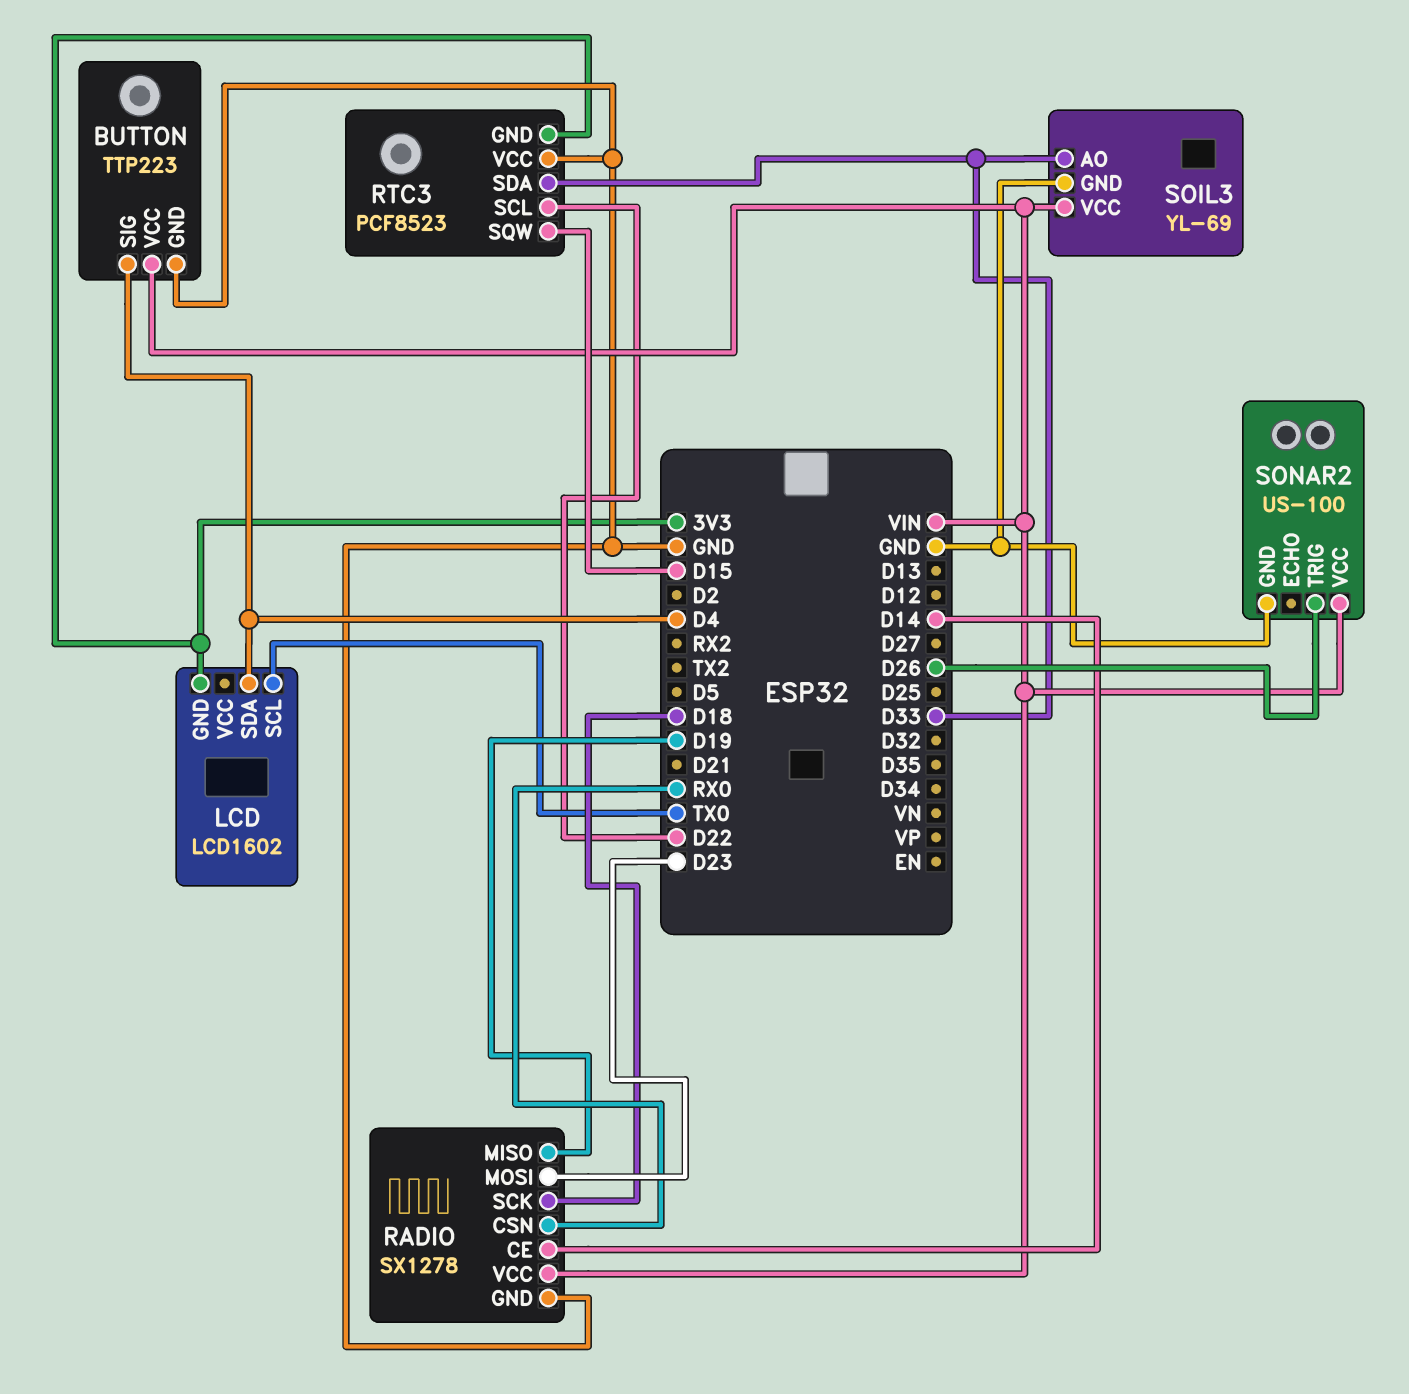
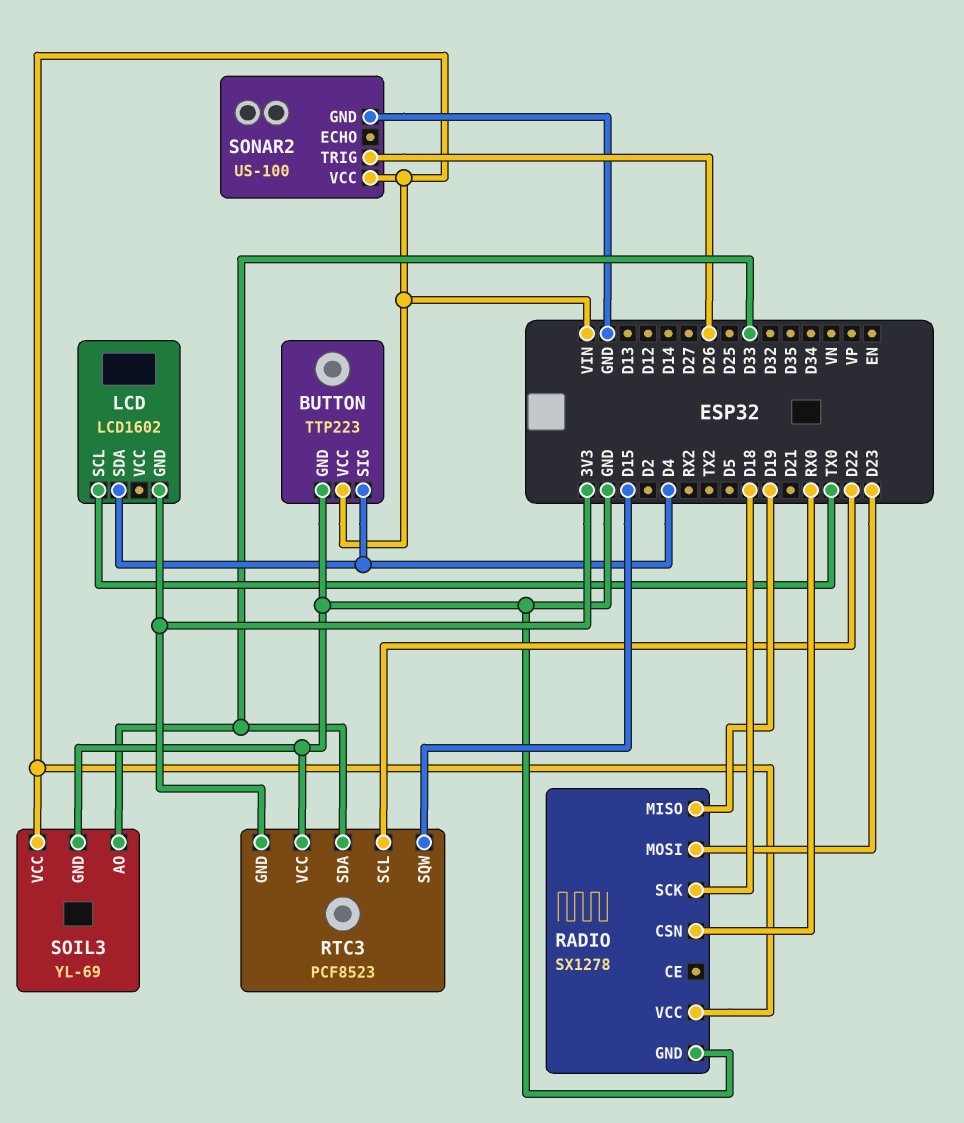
RADIO pin CE: D14 -> none

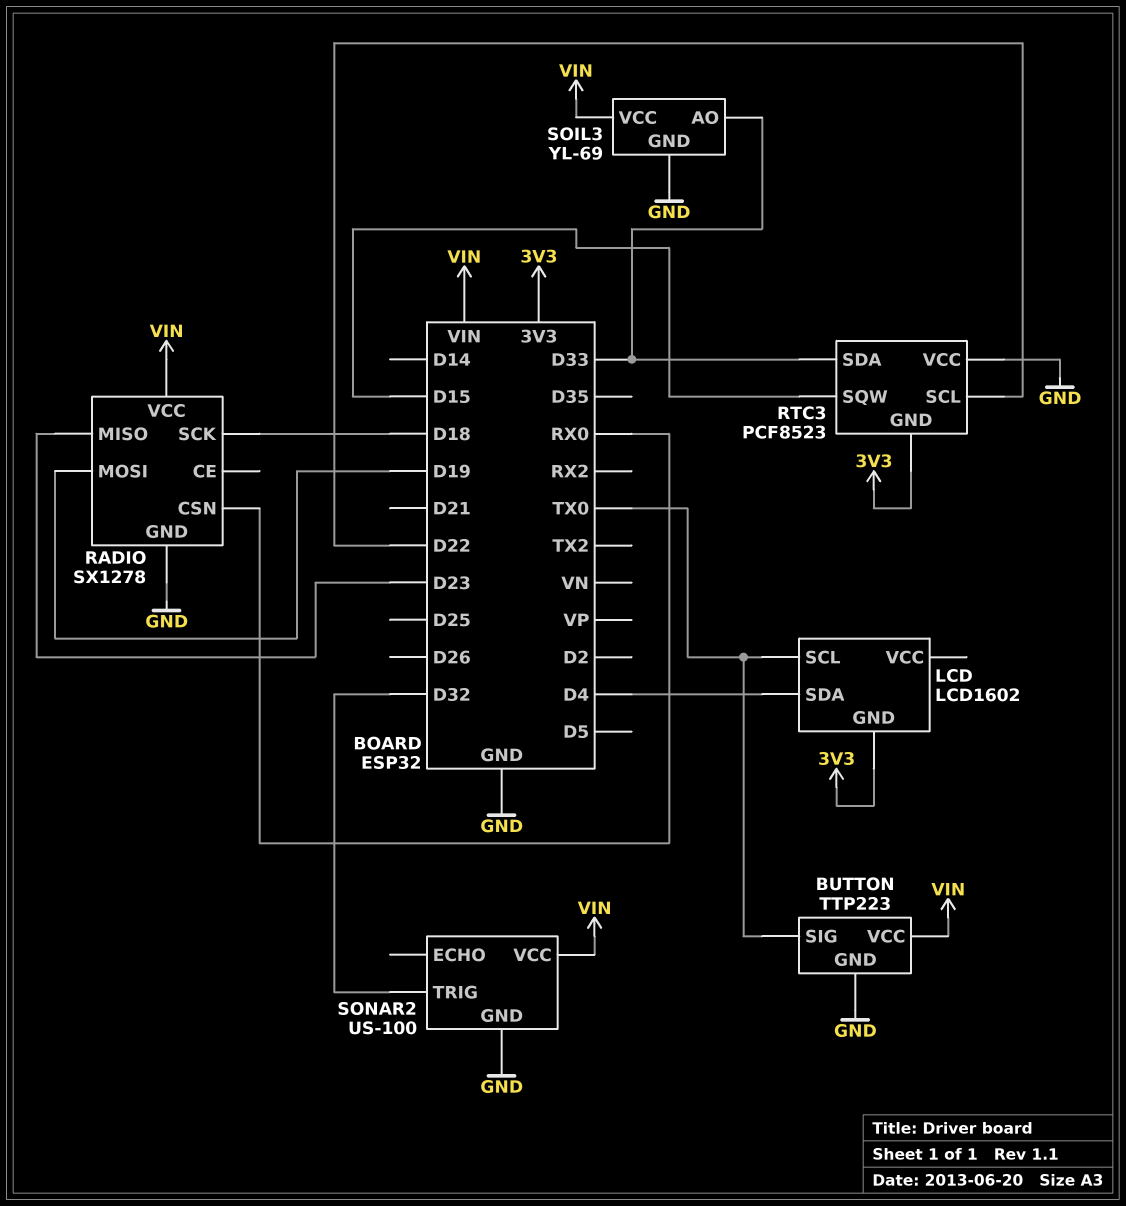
BUTTON pin SIG: D4 -> TX0
RADIO pin MISO: D19 -> D23
RADIO pin MOSI: D23 -> D19
SONAR2 pin TRIG: D26 -> D32

